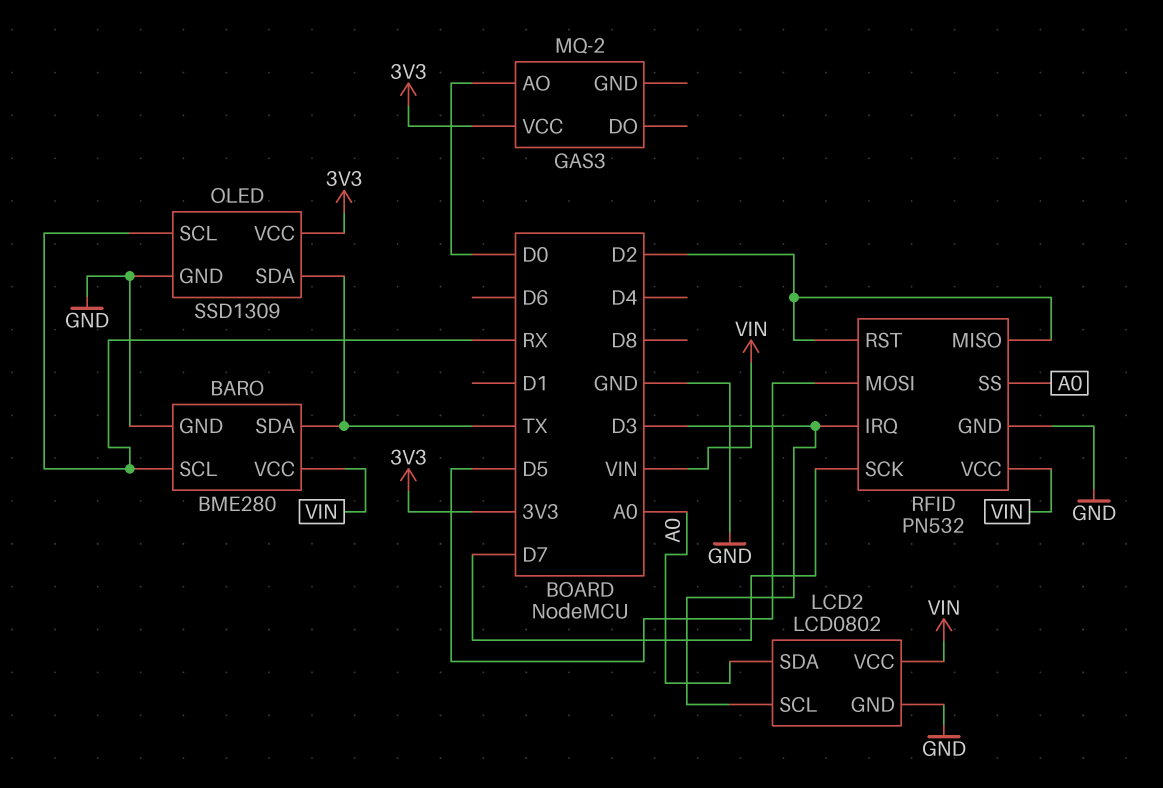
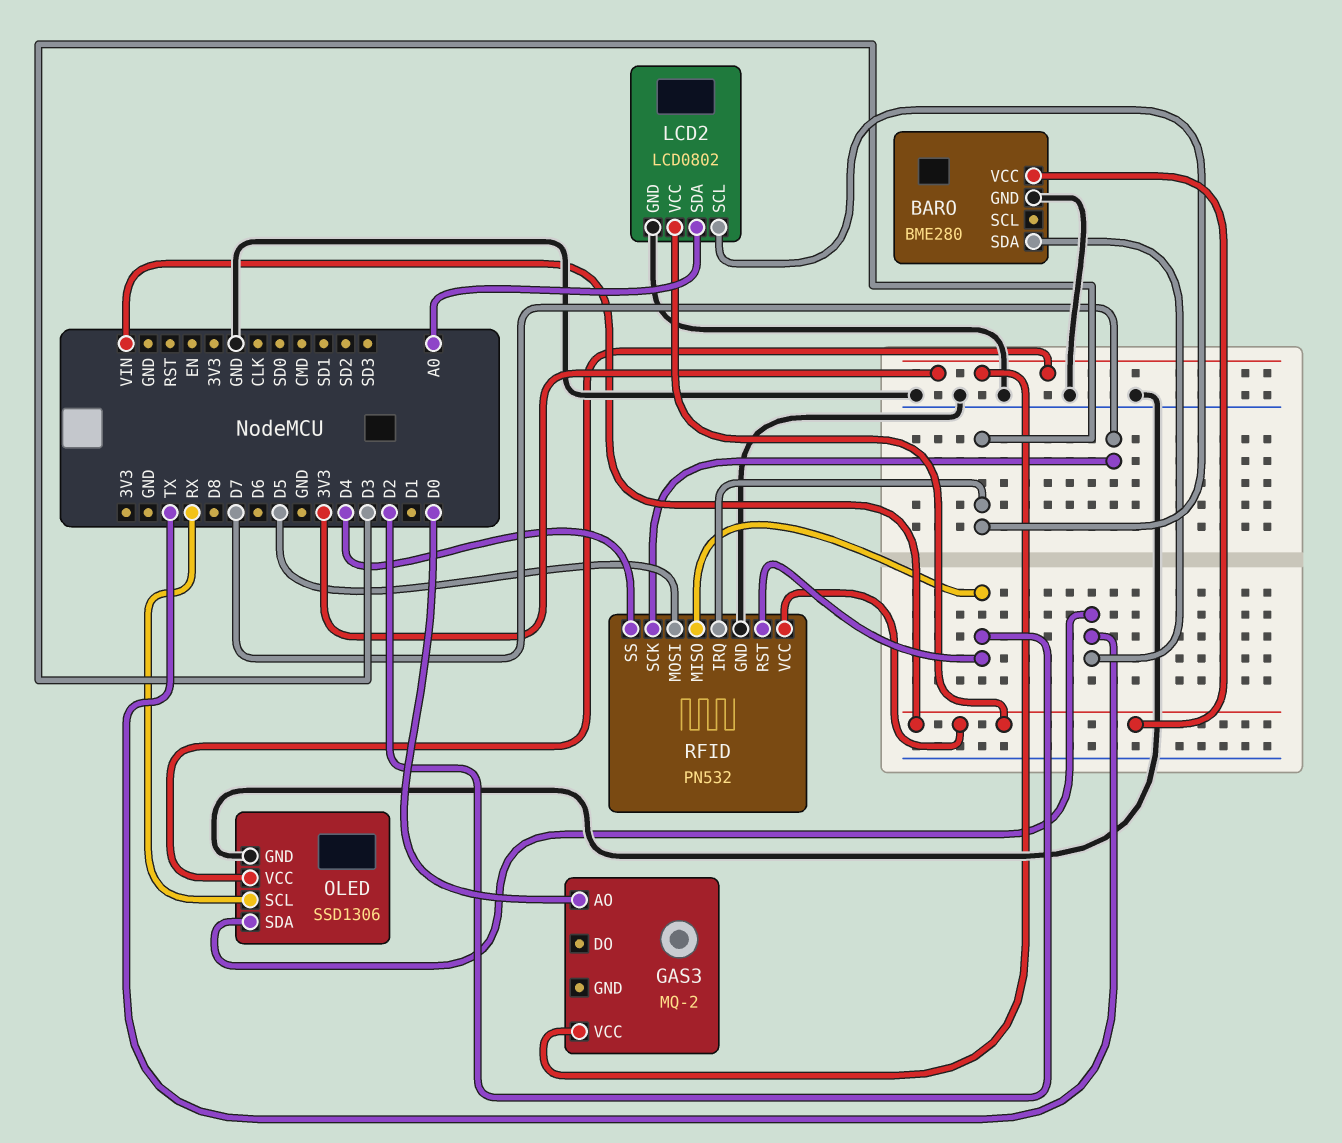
BARO pin SCL: RX -> none
OLED: SSD1309 -> SSD1306
RFID pin SS: A0 -> D4

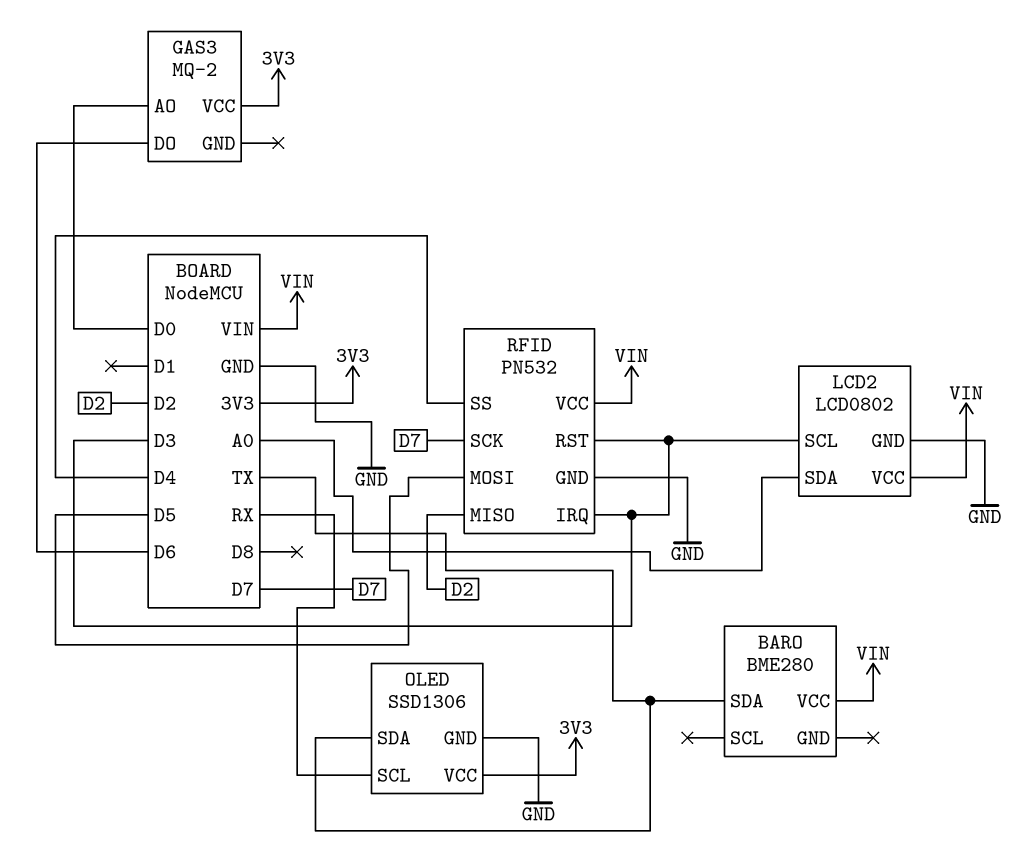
BARO pin GND: GND -> none
GAS3 pin DO: none -> D6
RFID pin RST: D2 -> D3

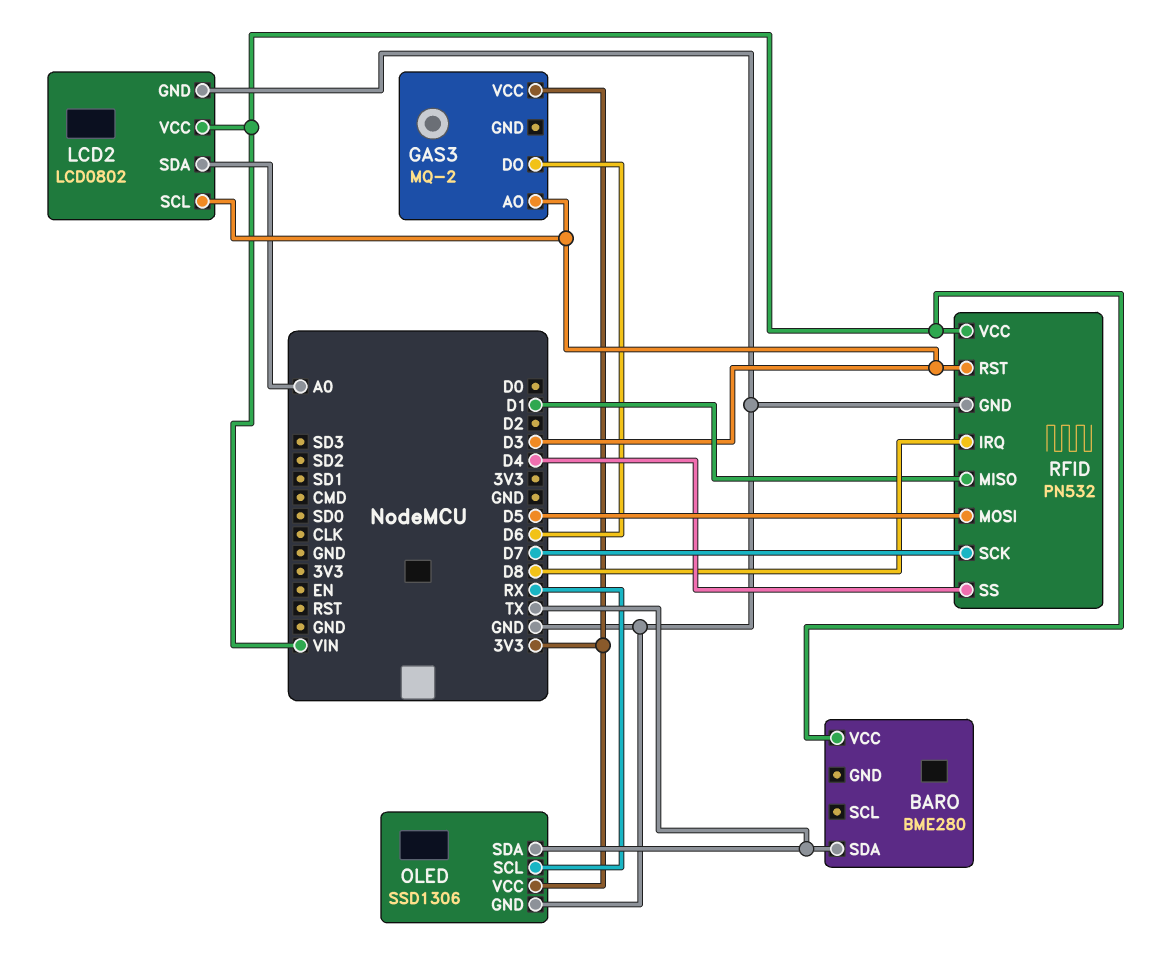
GAS3 pin AO: D0 -> D3
RFID pin IRQ: D3 -> D8
RFID pin MISO: D2 -> D1

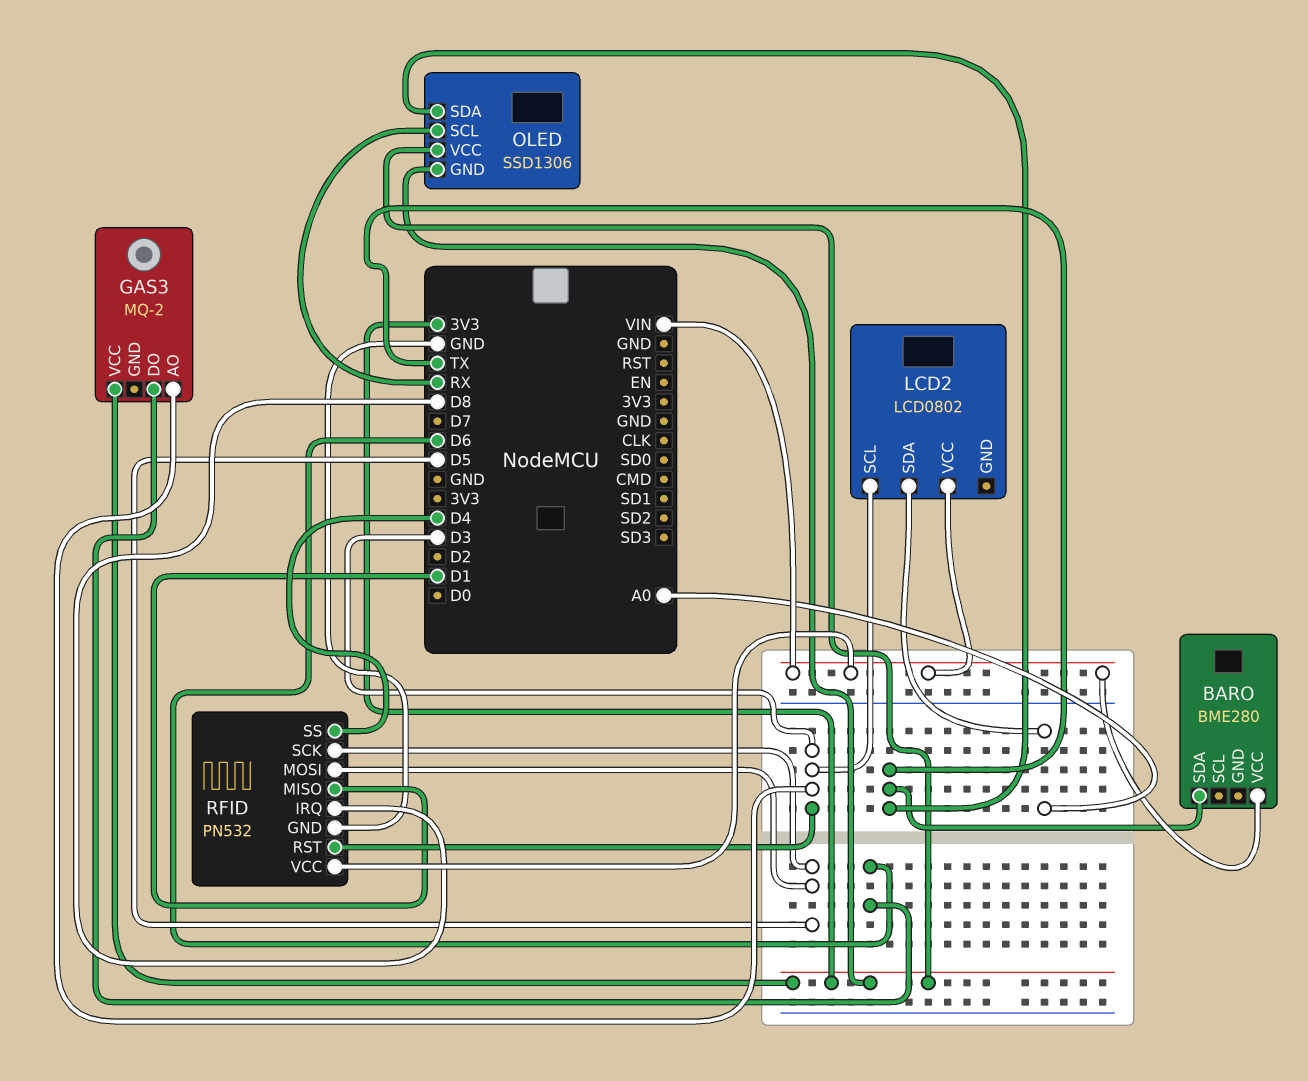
LCD2 pin GND: GND -> none
OLED pin GND: GND -> 3V3
RFID pin SCK: D7 -> D5

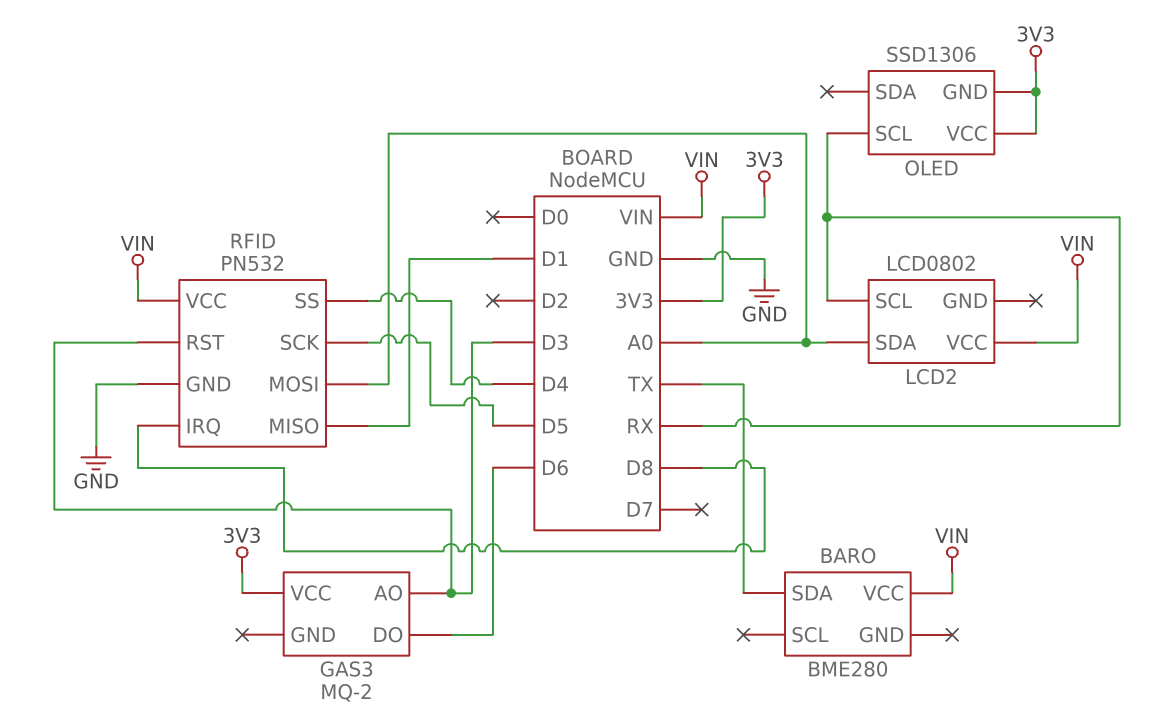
LCD2 pin SCL: D3 -> RX
OLED pin SDA: TX -> none
RFID pin MOSI: D5 -> A0

